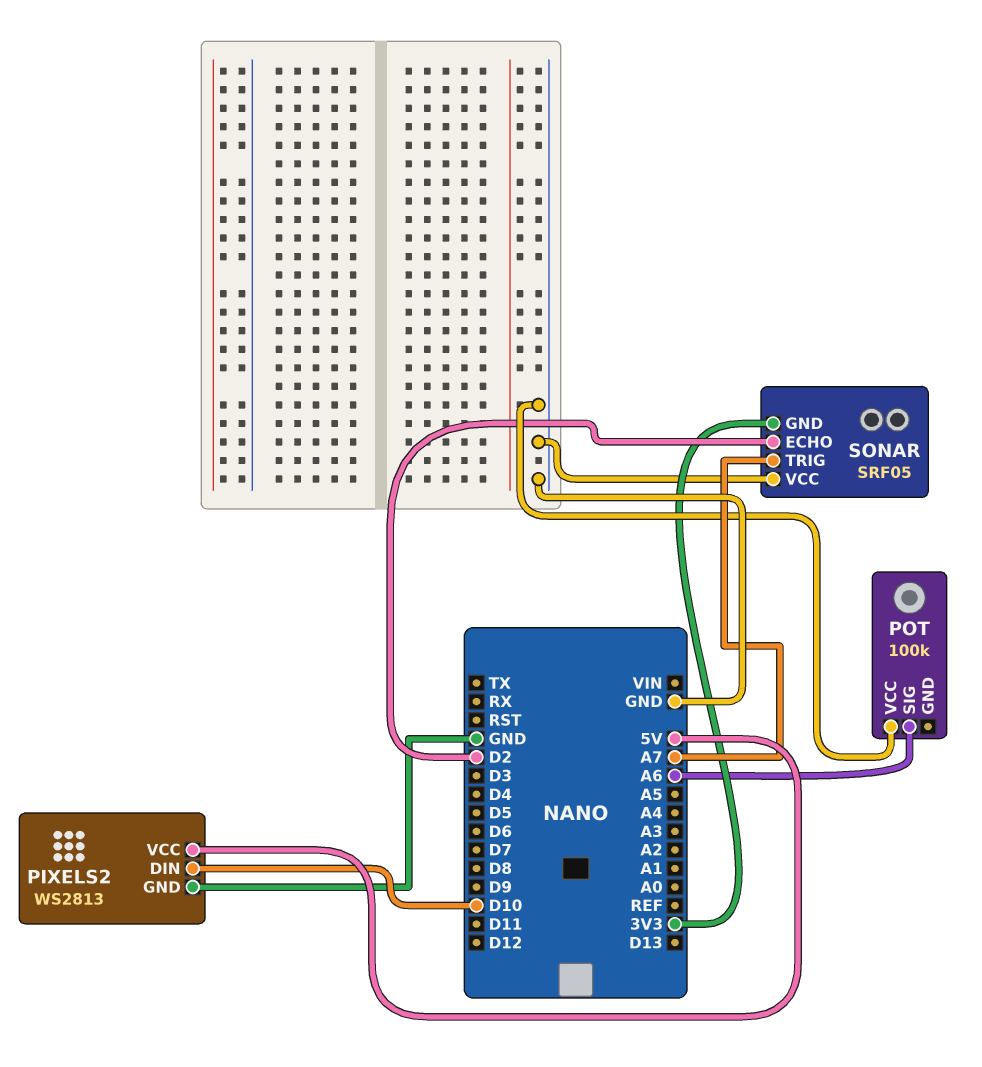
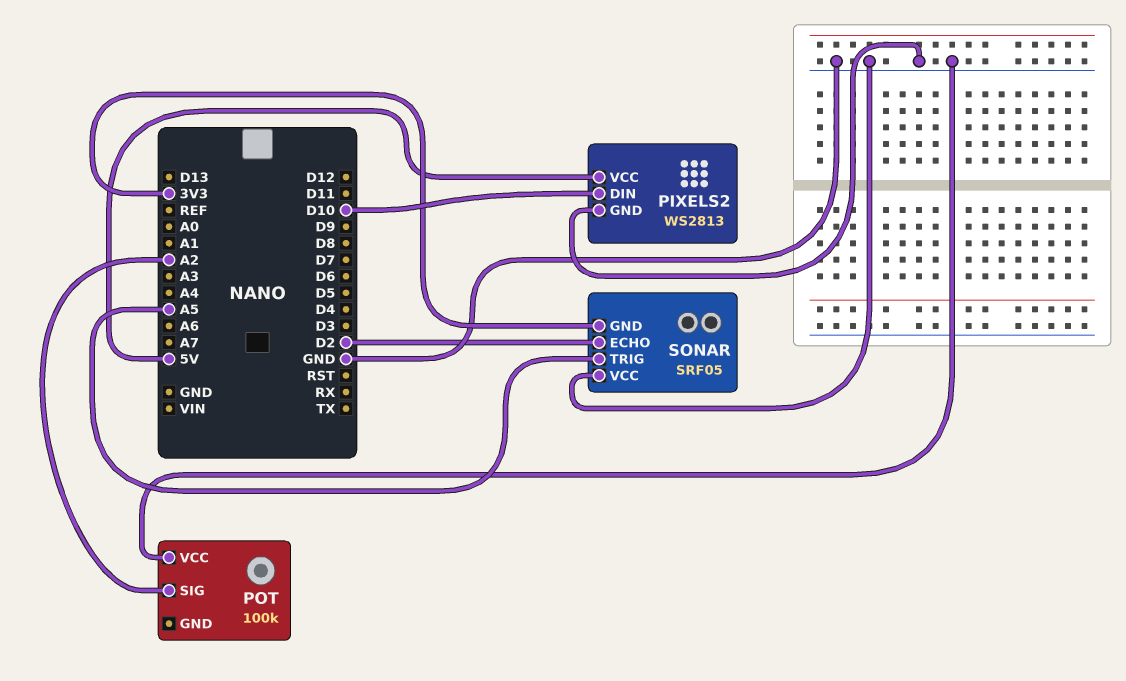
POT pin SIG: A6 -> A2
SONAR pin TRIG: A7 -> A5

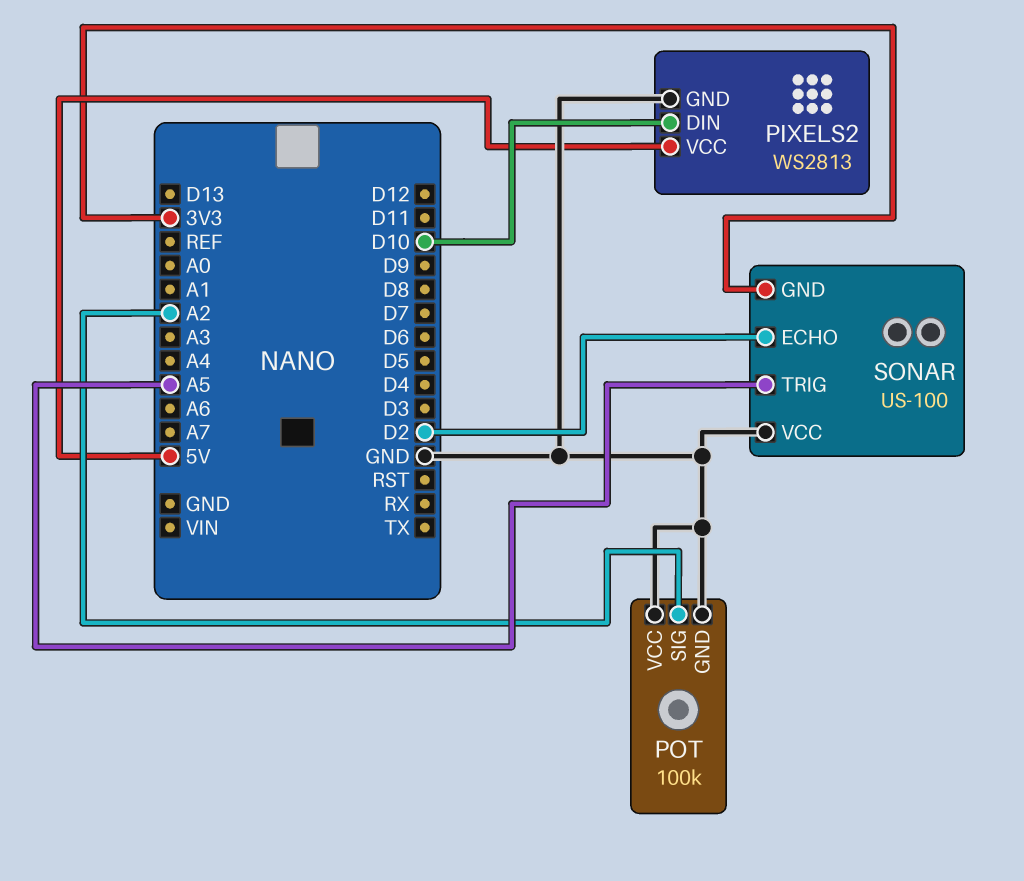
POT pin GND: none -> GND
SONAR: SRF05 -> US-100

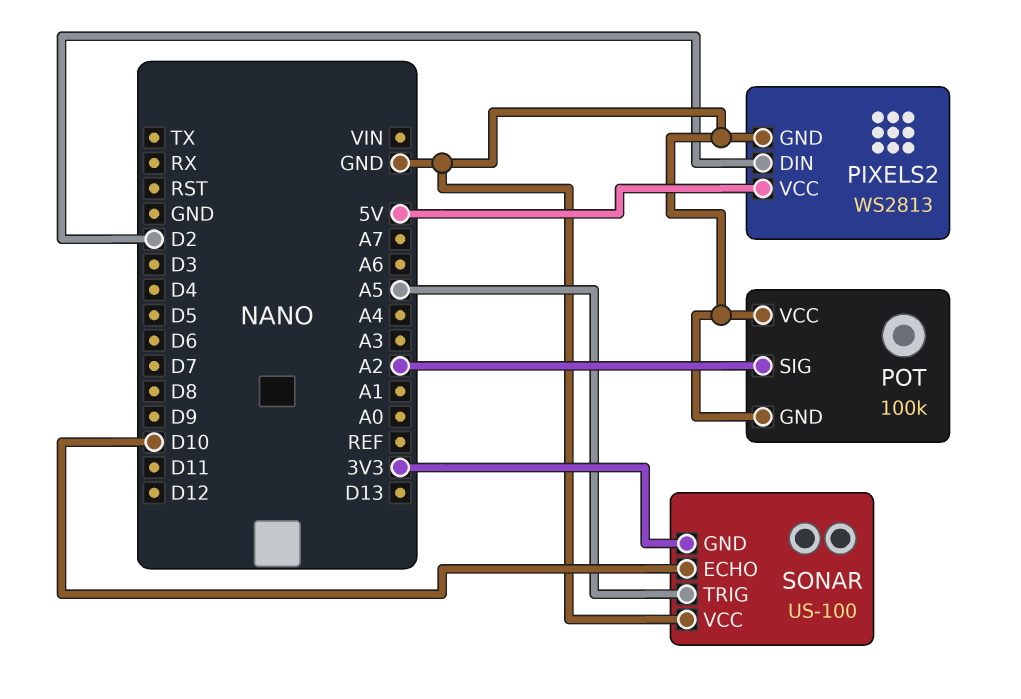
PIXELS2 pin DIN: D10 -> D2
SONAR pin ECHO: D2 -> D10

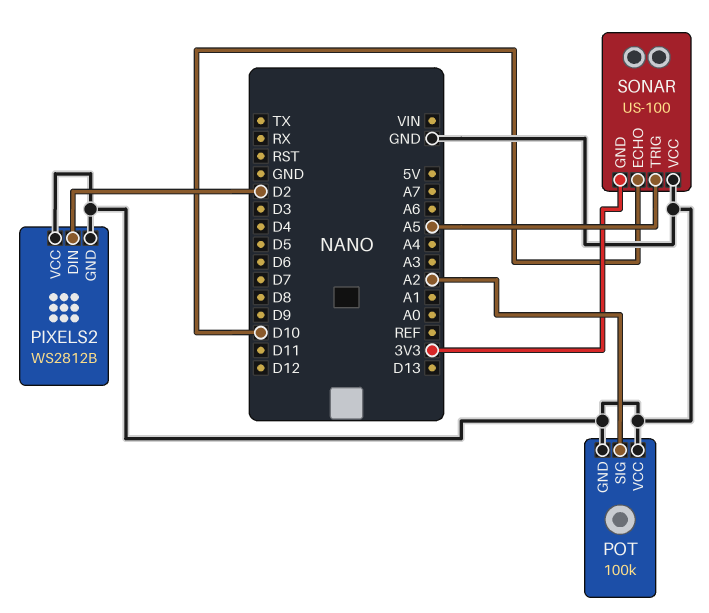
PIXELS2: WS2813 -> WS2812B
PIXELS2 pin VCC: 5V -> GND

